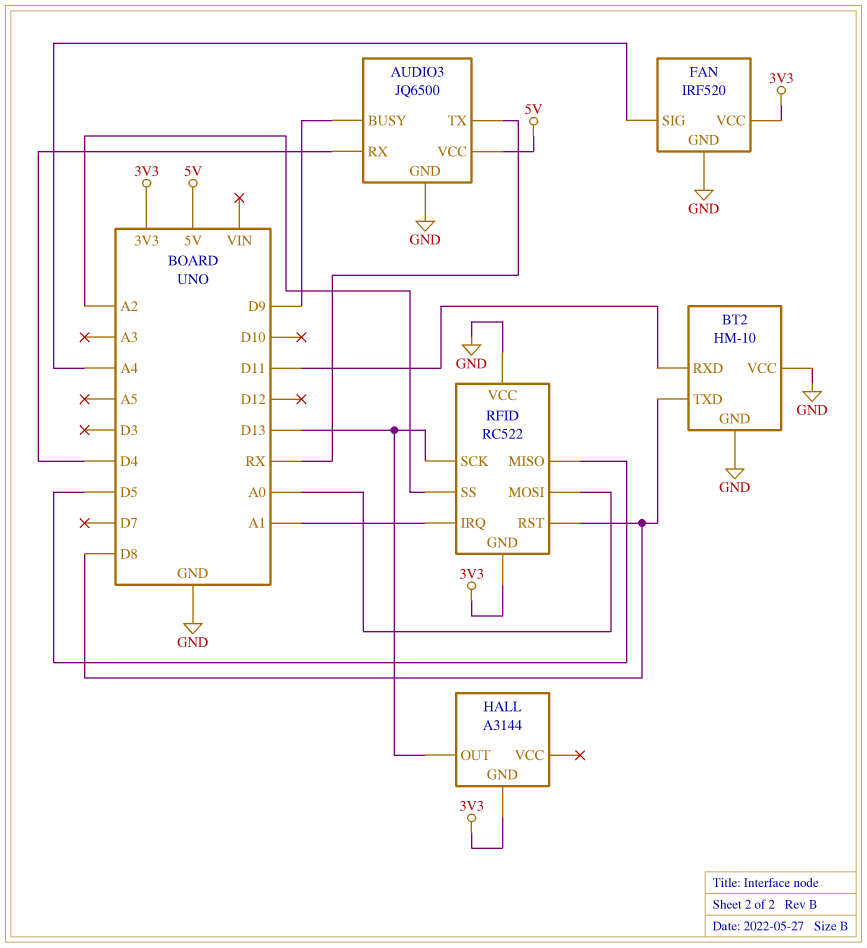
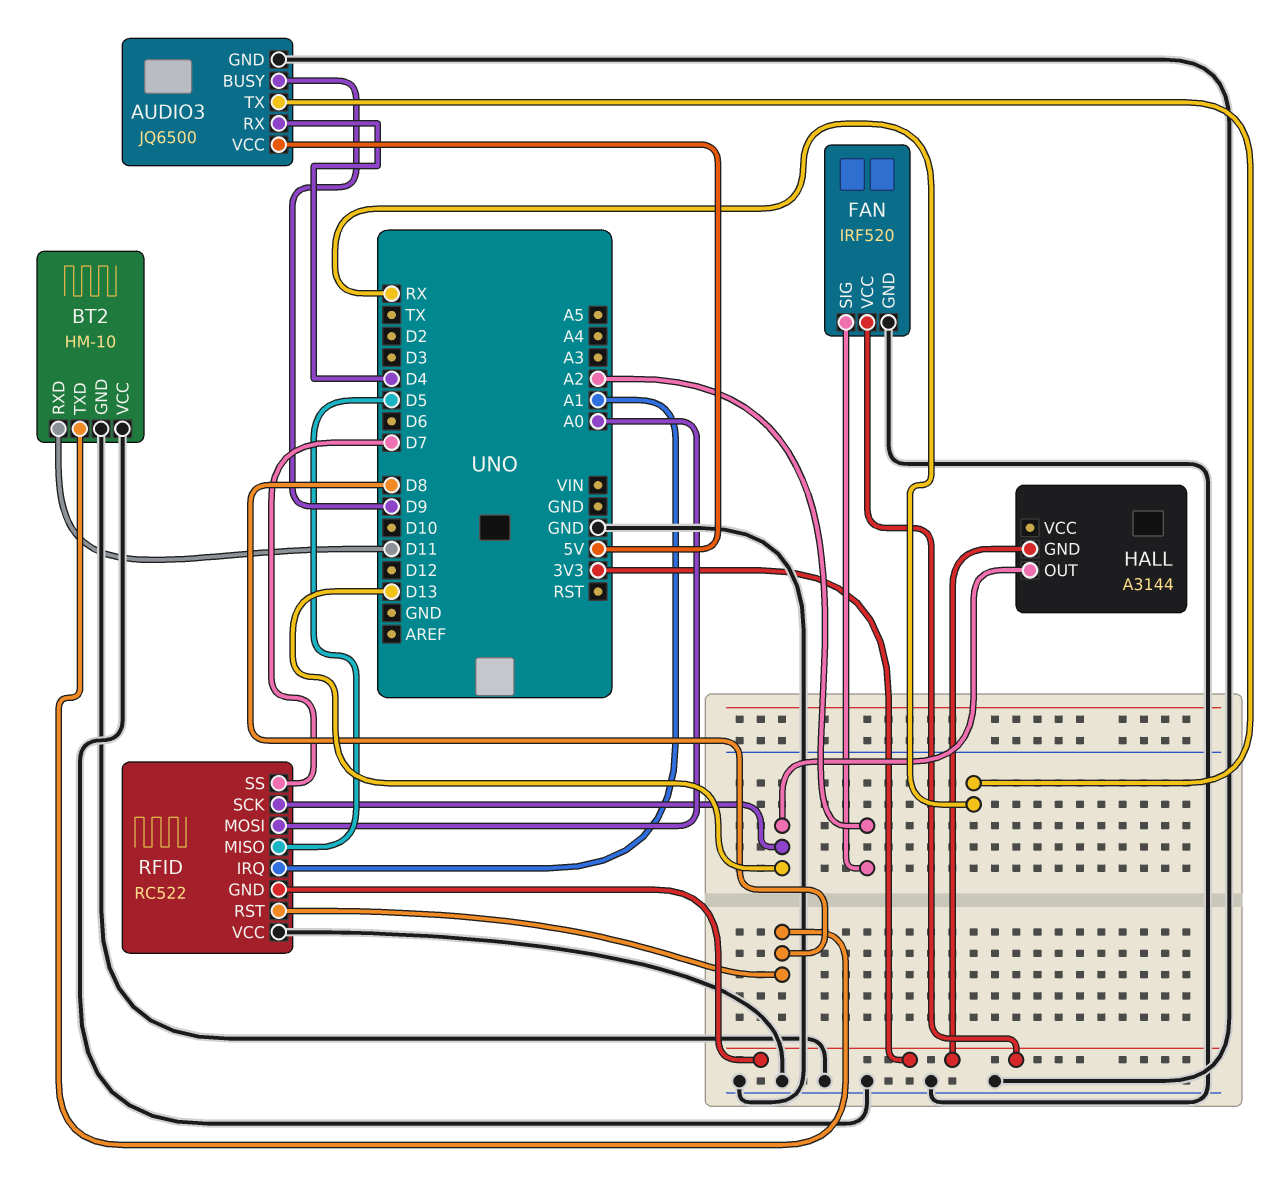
FAN pin SIG: A4 -> A2
RFID pin SS: A2 -> D7

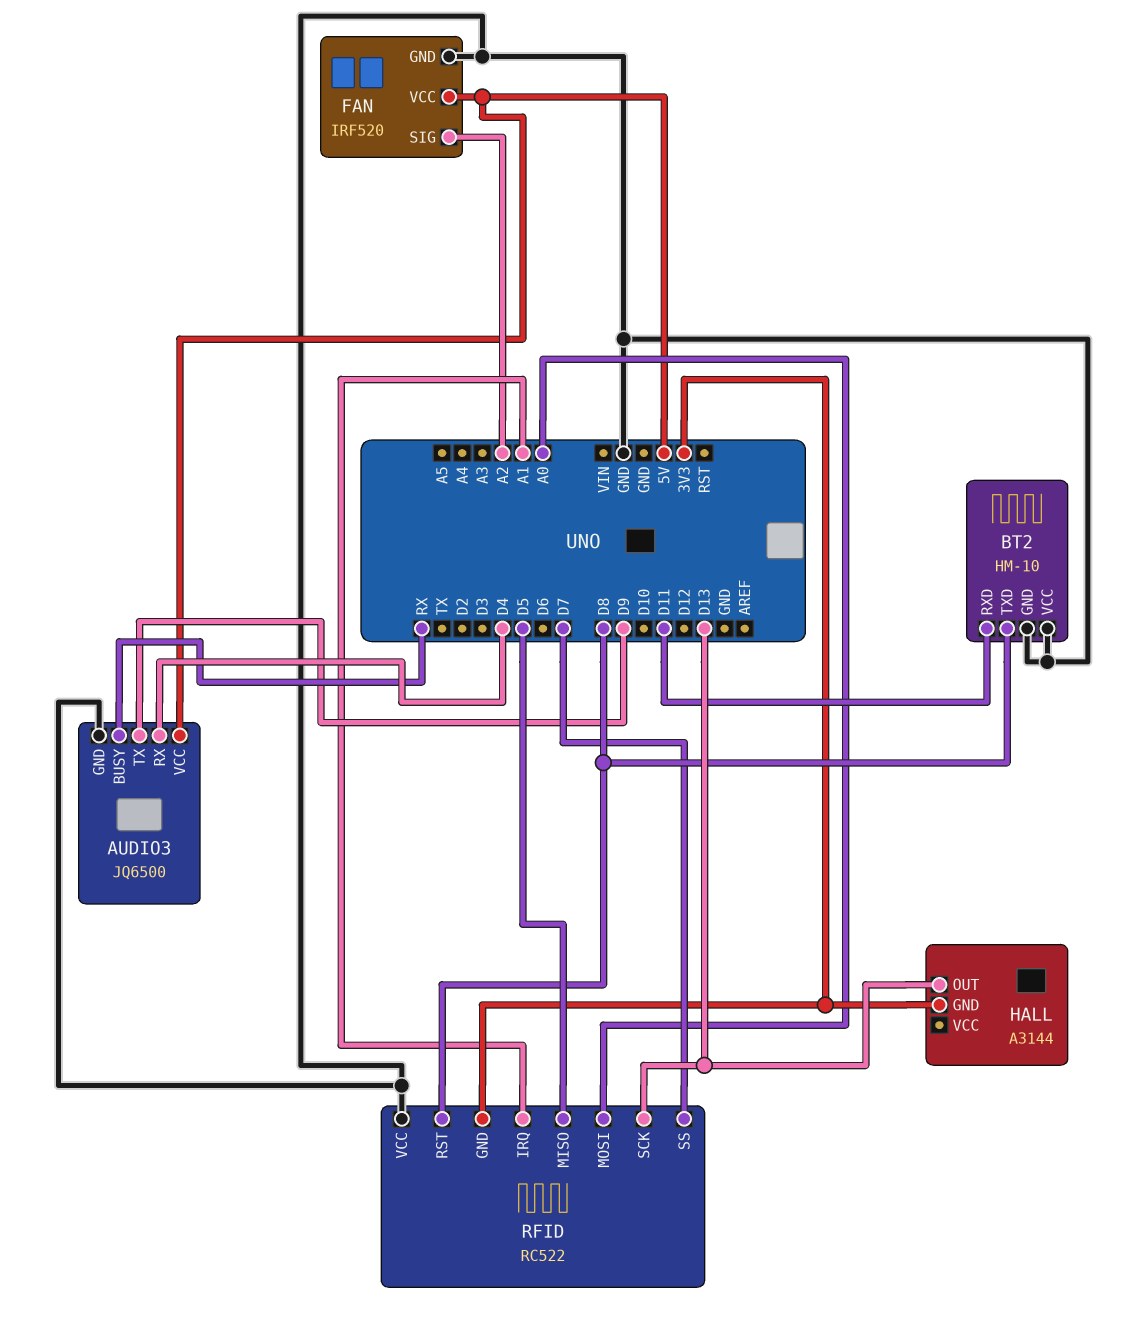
AUDIO3 pin BUSY: D9 -> RX
AUDIO3 pin TX: RX -> D9
FAN pin VCC: 3V3 -> 5V

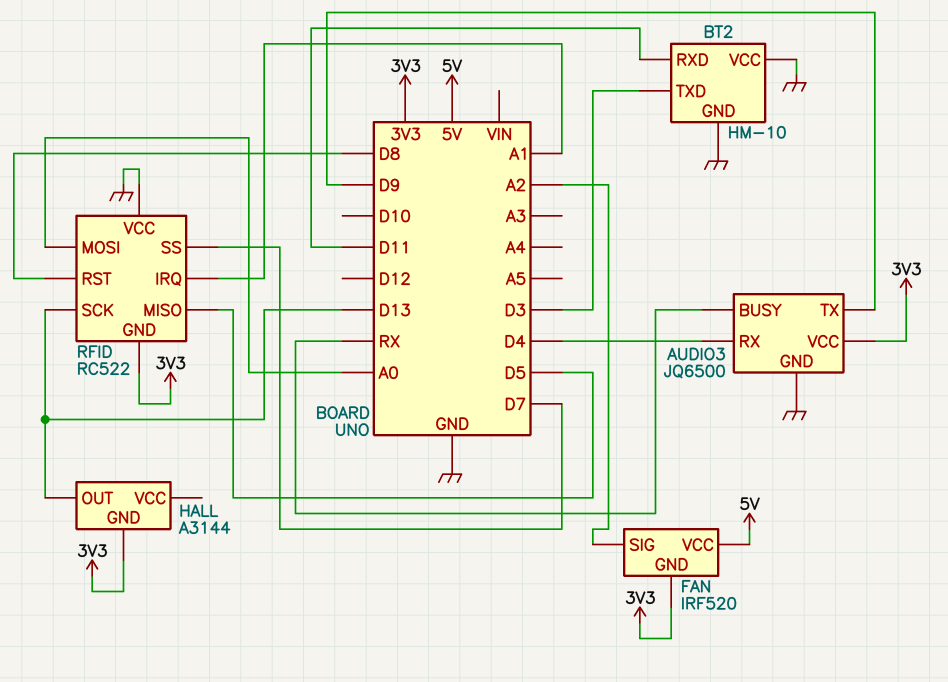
AUDIO3 pin VCC: 5V -> 3V3
BT2 pin TXD: D8 -> D3
FAN pin GND: GND -> 3V3

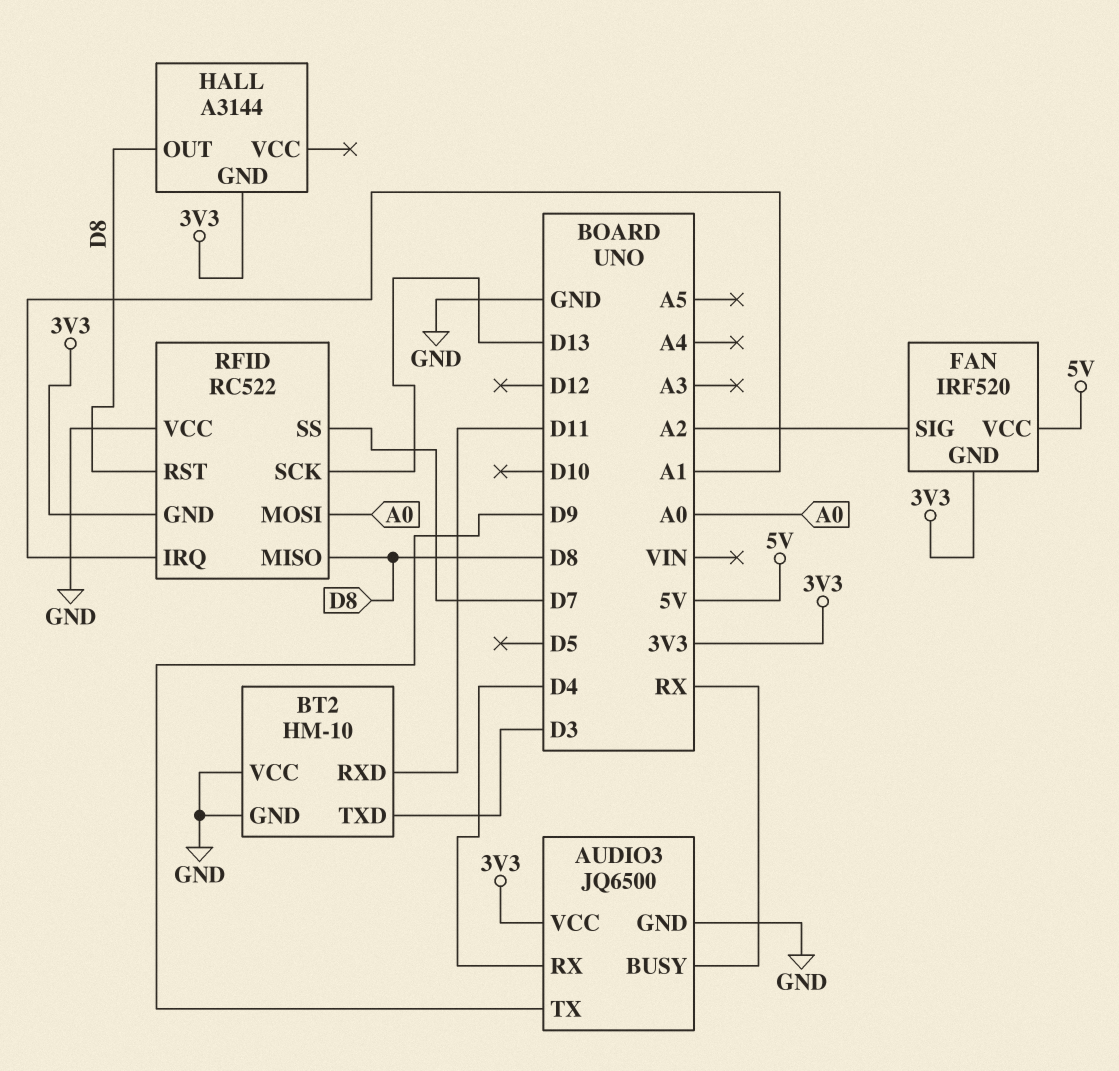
HALL pin OUT: D13 -> D8
RFID pin MISO: D5 -> D8

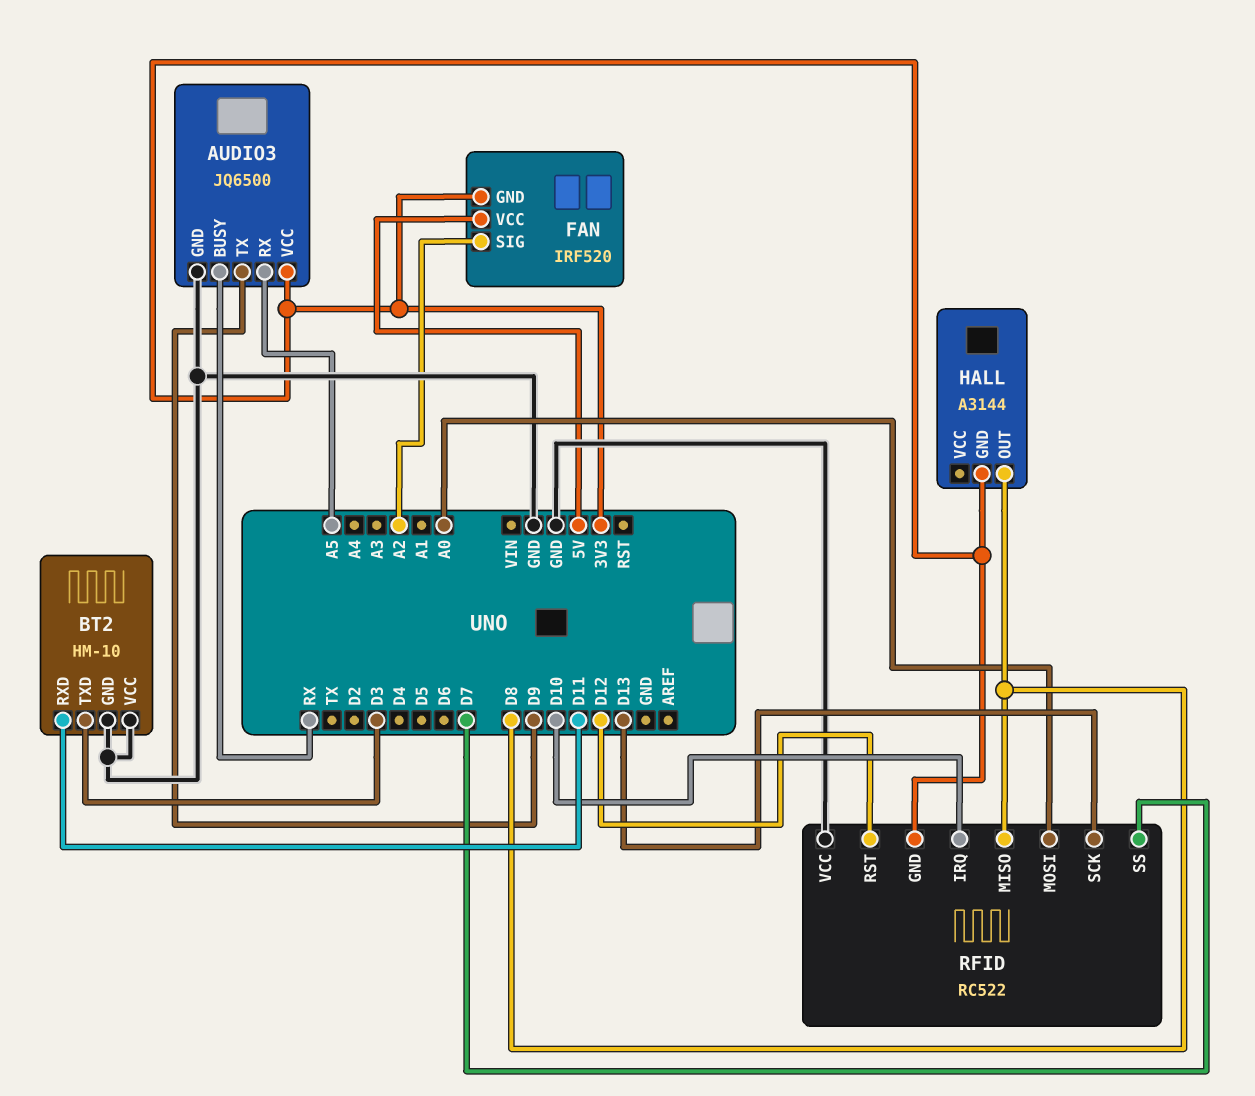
AUDIO3 pin RX: D4 -> A5
RFID pin IRQ: A1 -> D10
RFID pin RST: D8 -> D12

